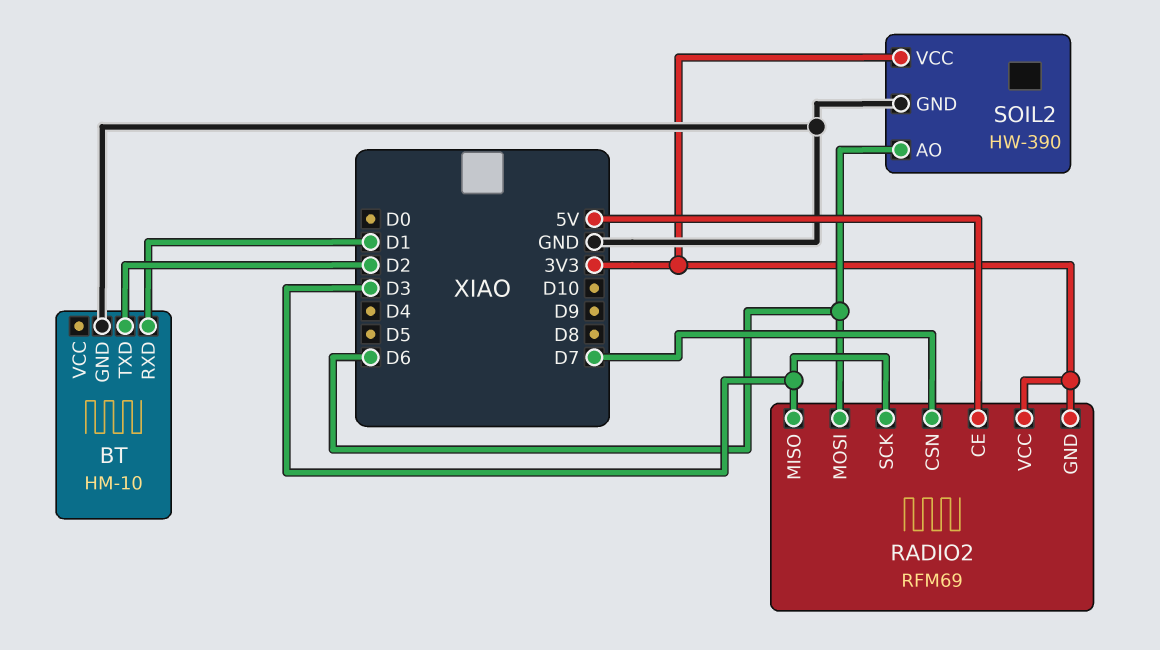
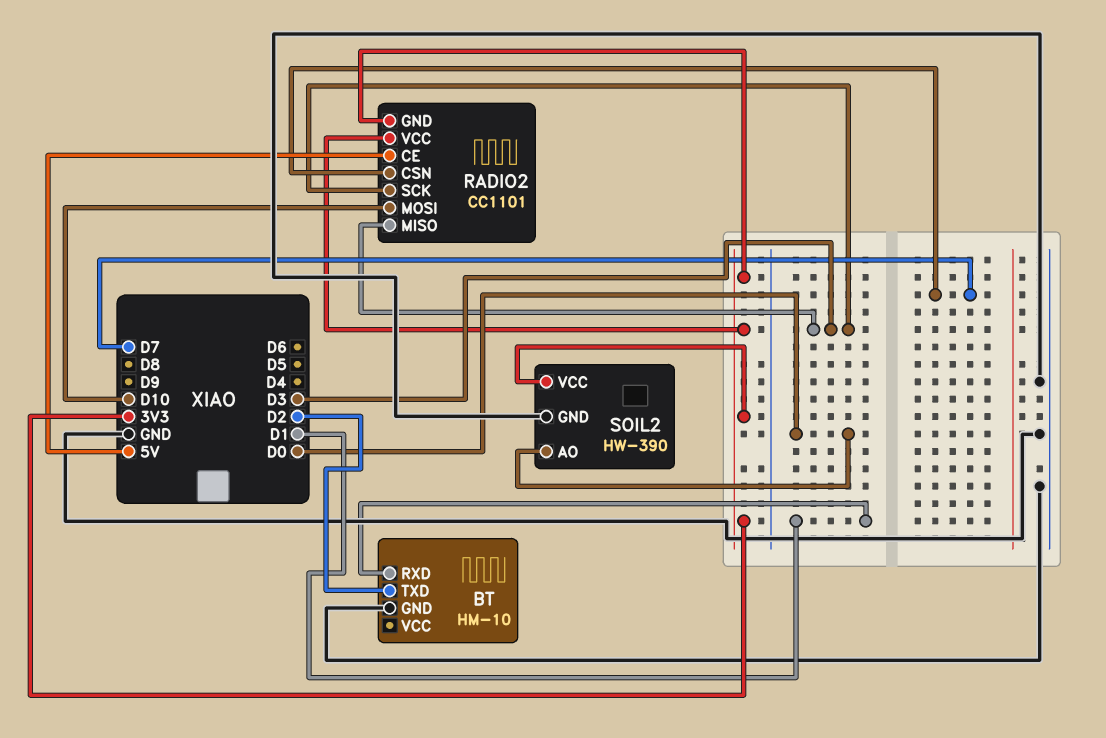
RADIO2: RFM69 -> CC1101
RADIO2 pin MOSI: D6 -> D10
SOIL2 pin AO: D6 -> D0

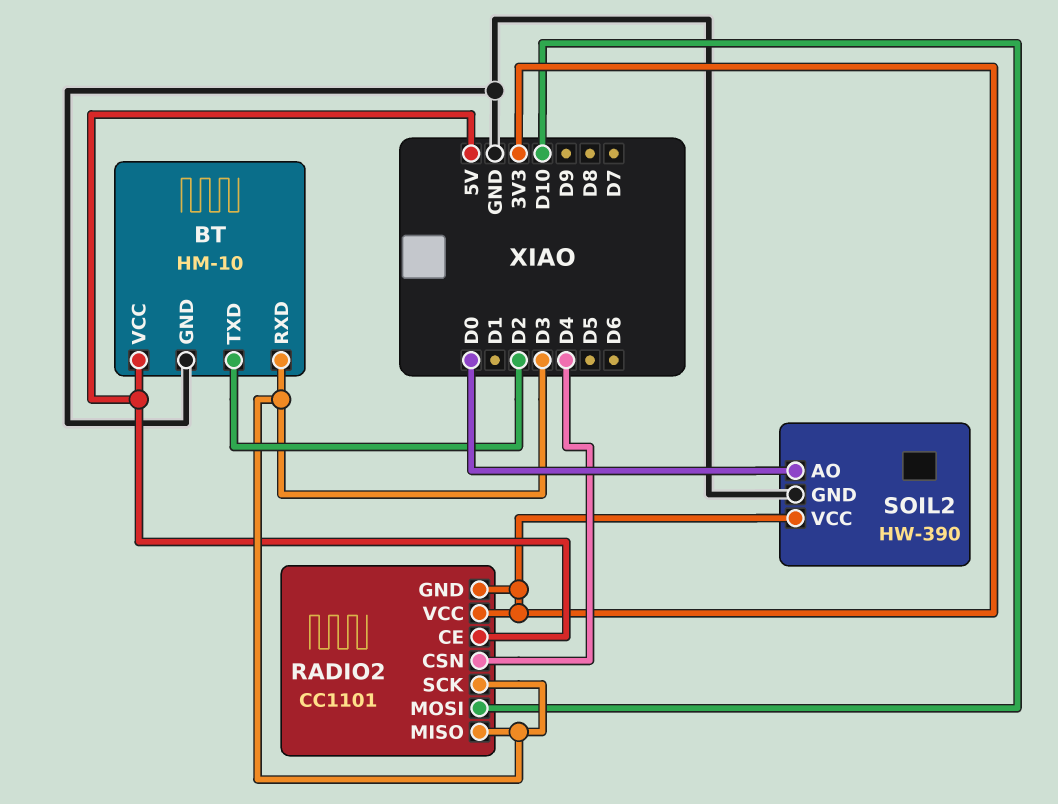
BT pin RXD: D1 -> D3
BT pin VCC: none -> 5V
RADIO2 pin CSN: D7 -> D4

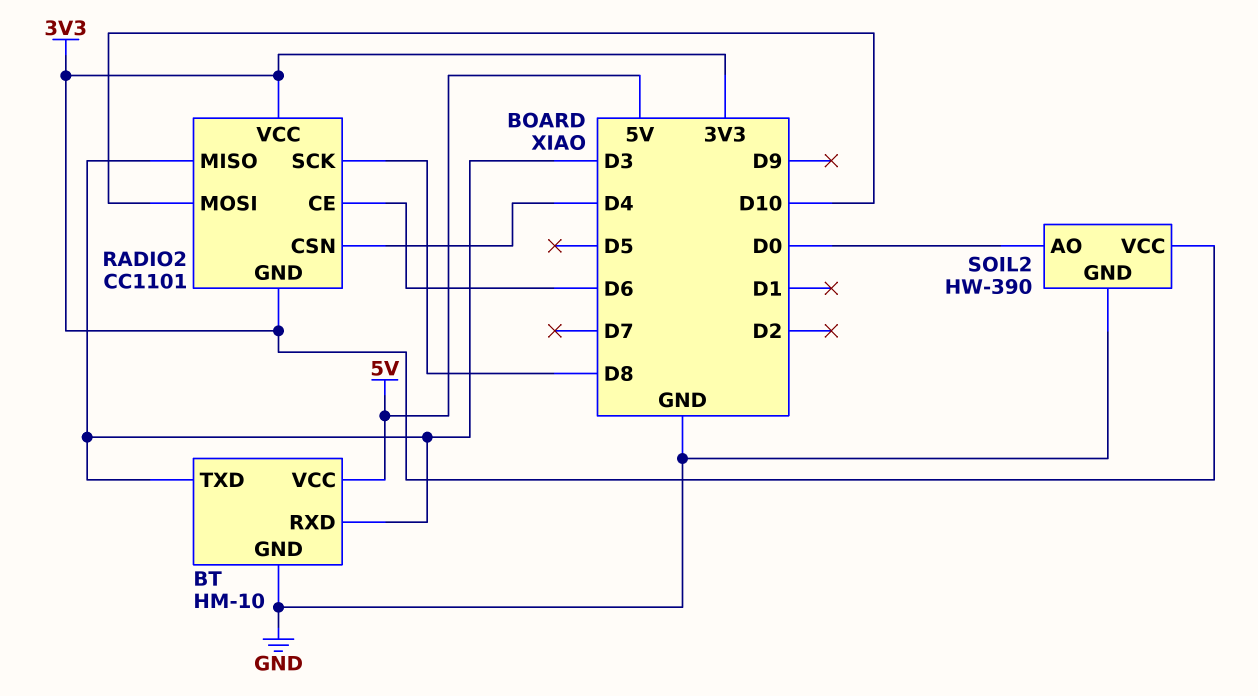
BT pin TXD: D2 -> D3
RADIO2 pin CE: 5V -> D6
RADIO2 pin SCK: D3 -> D8

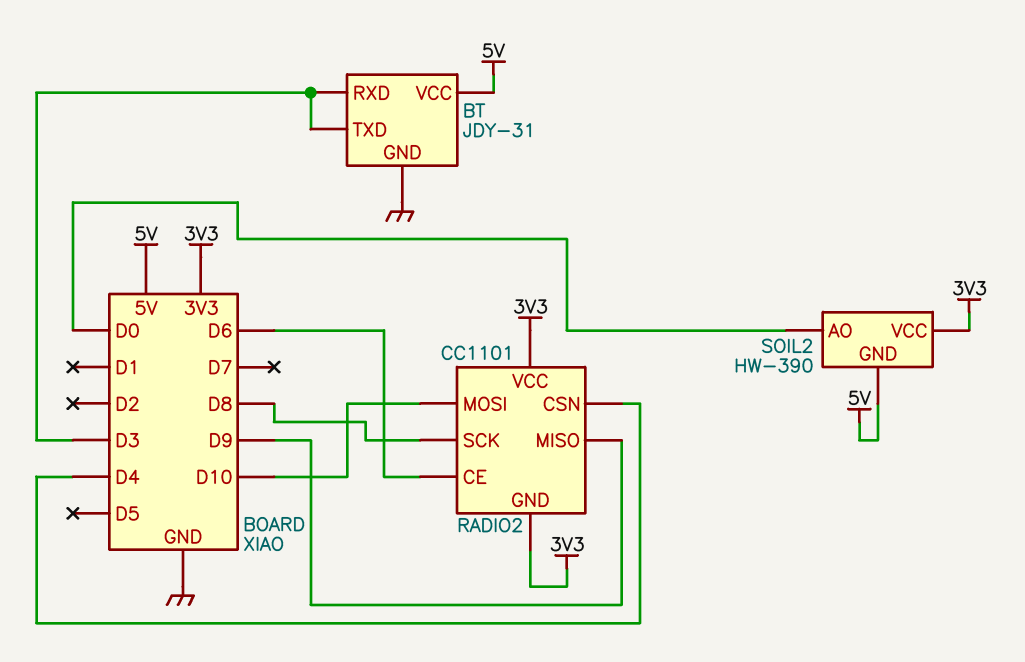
BT: HM-10 -> JDY-31
RADIO2 pin MISO: D3 -> D9
SOIL2 pin GND: GND -> 5V

